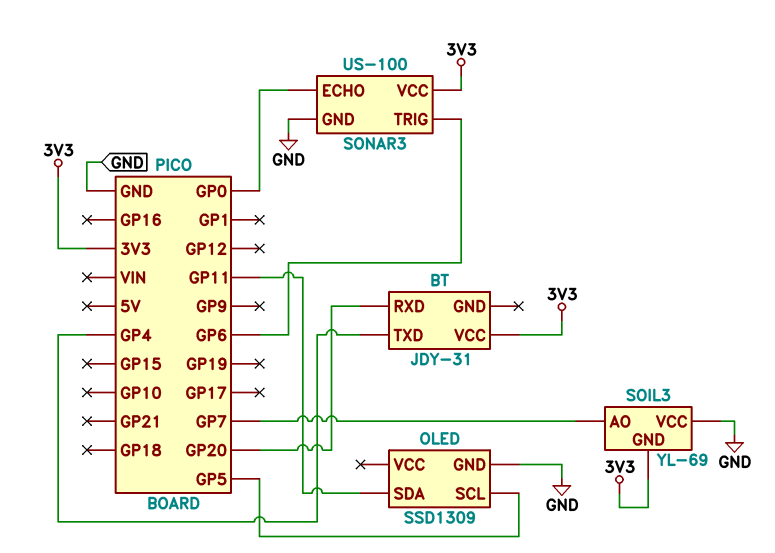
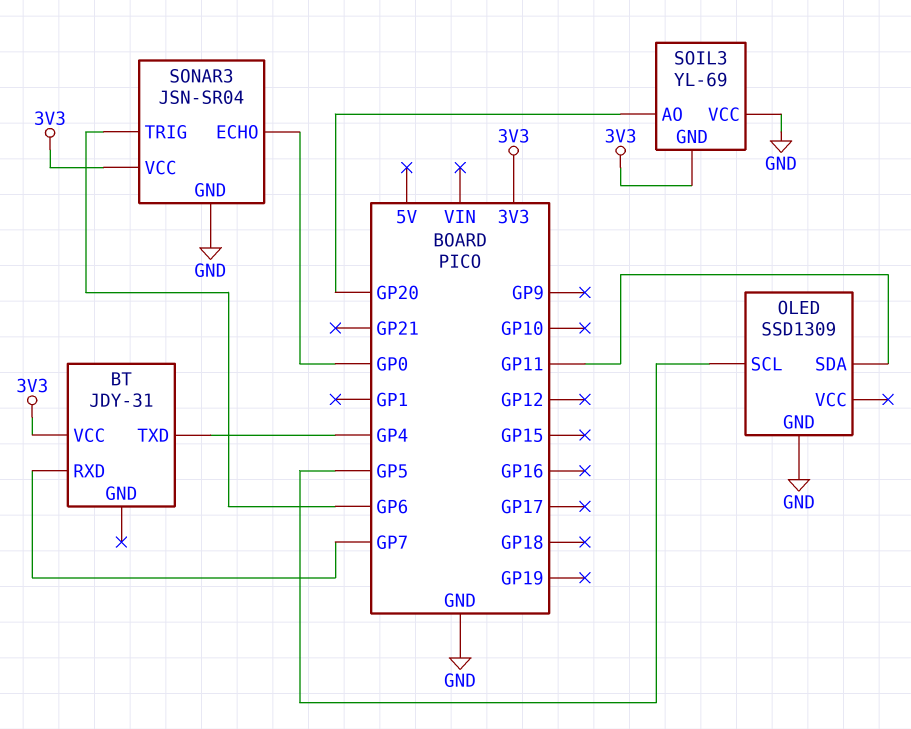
BT pin RXD: GP20 -> GP7
SOIL3 pin AO: GP7 -> GP20
SONAR3: US-100 -> JSN-SR04

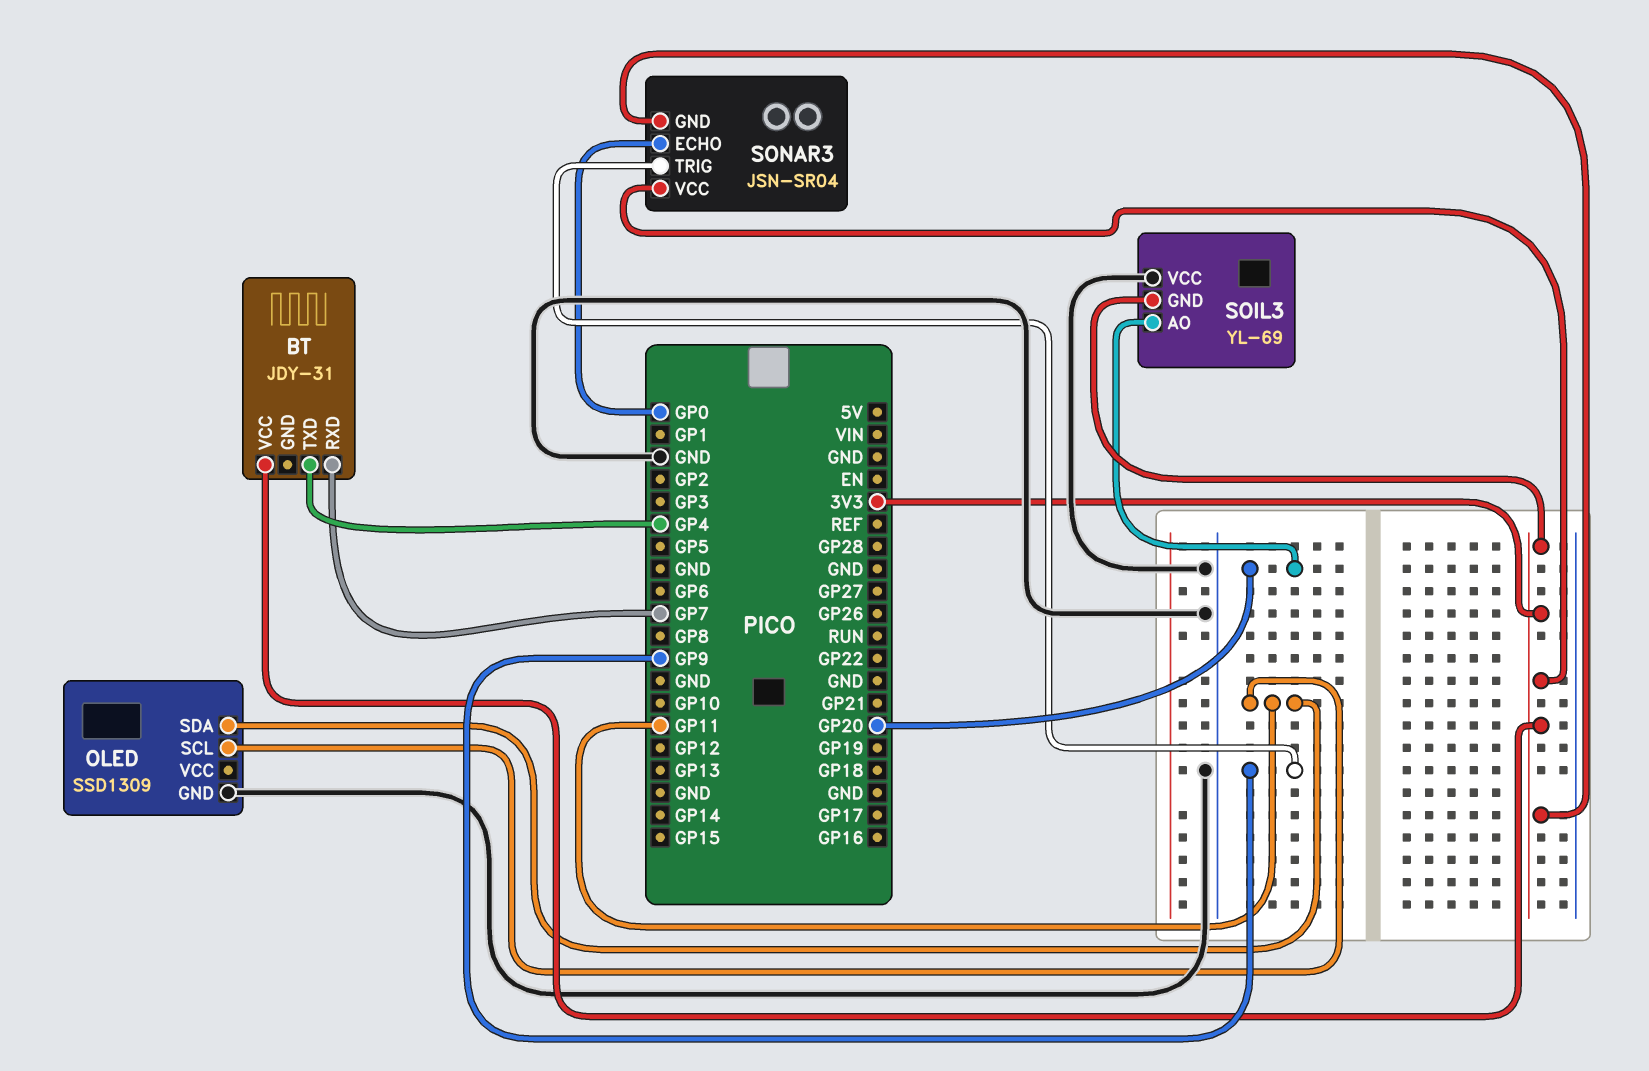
OLED pin SCL: GP5 -> GP11
SONAR3 pin GND: GND -> 3V3
SONAR3 pin TRIG: GP6 -> GP9

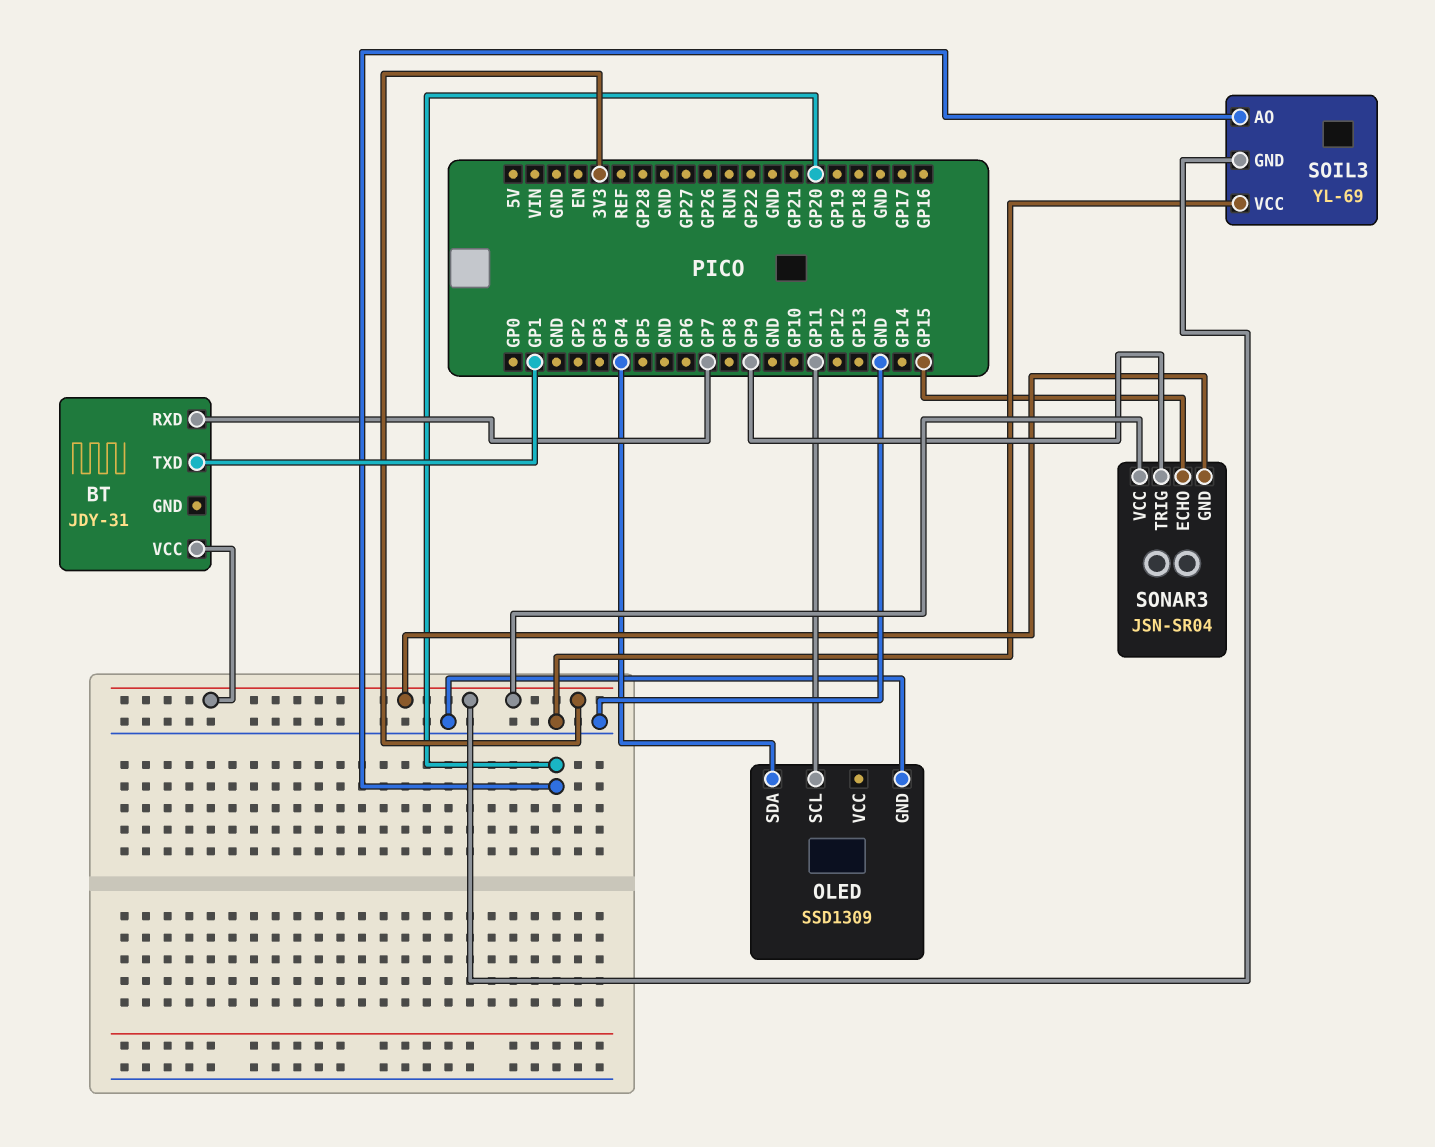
BT pin TXD: GP4 -> GP1
OLED pin SDA: GP11 -> GP4
SONAR3 pin ECHO: GP0 -> GP15

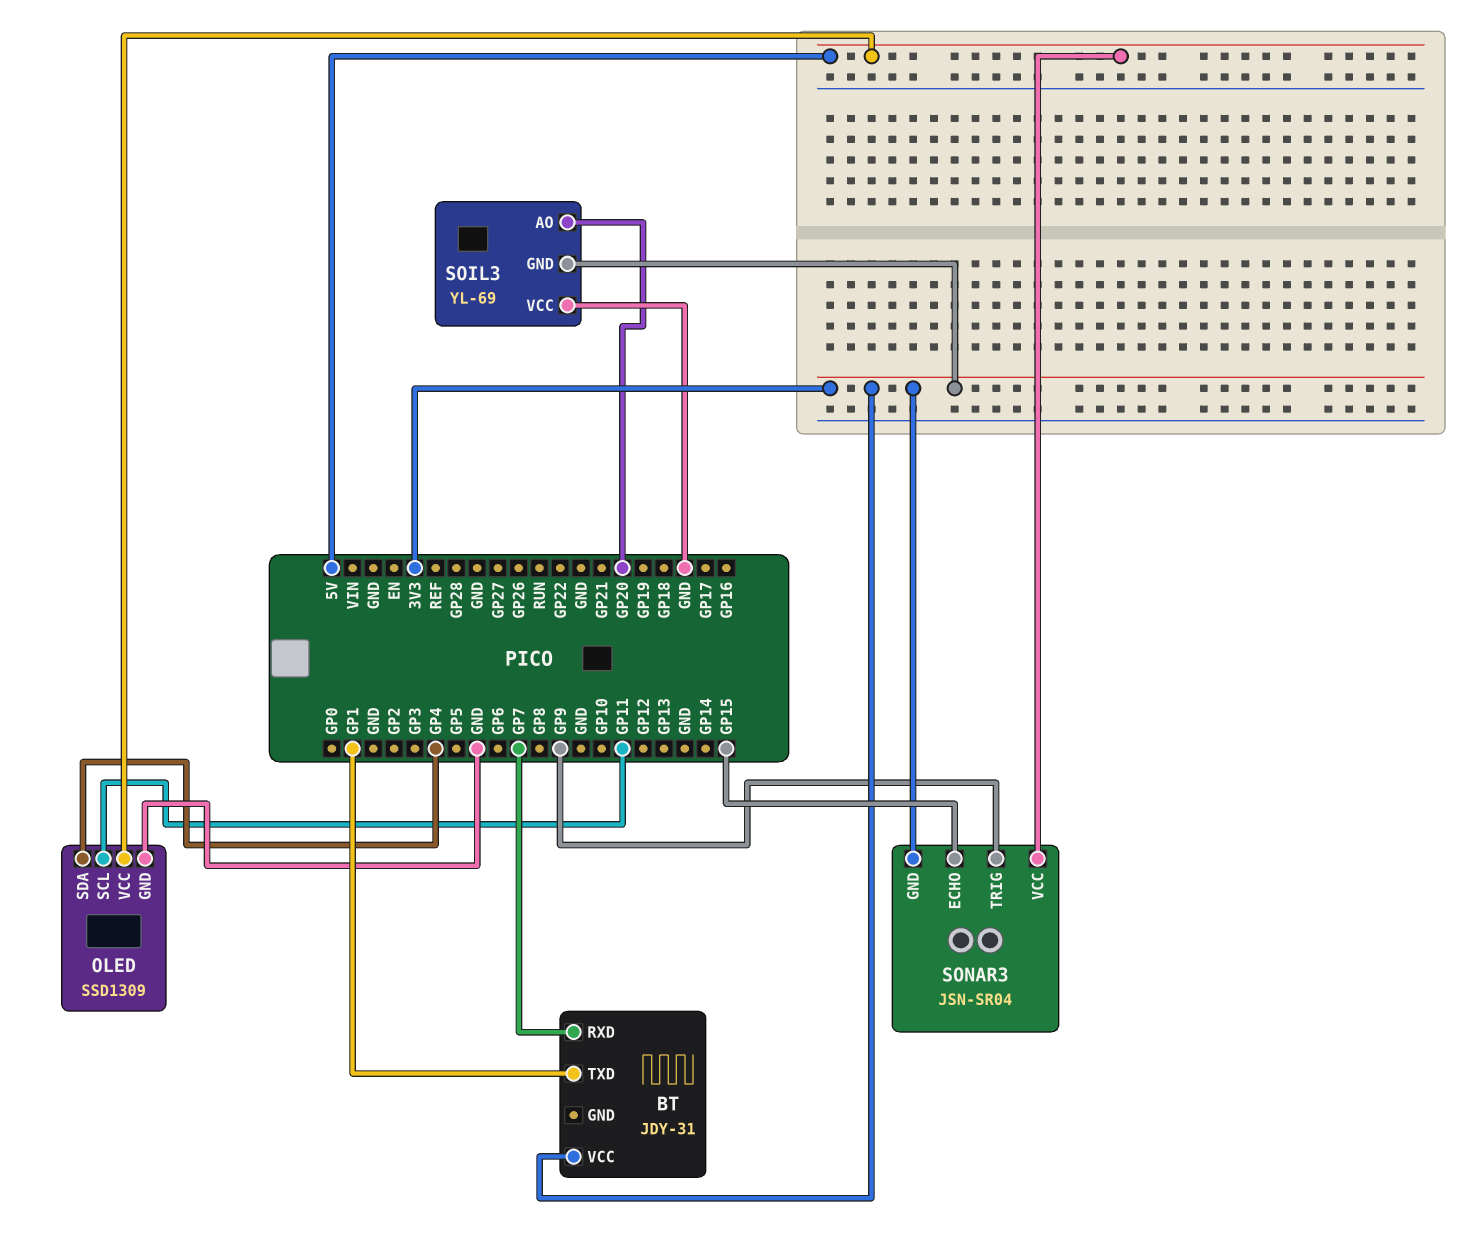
OLED pin VCC: none -> 5V
SONAR3 pin VCC: 3V3 -> 5V

